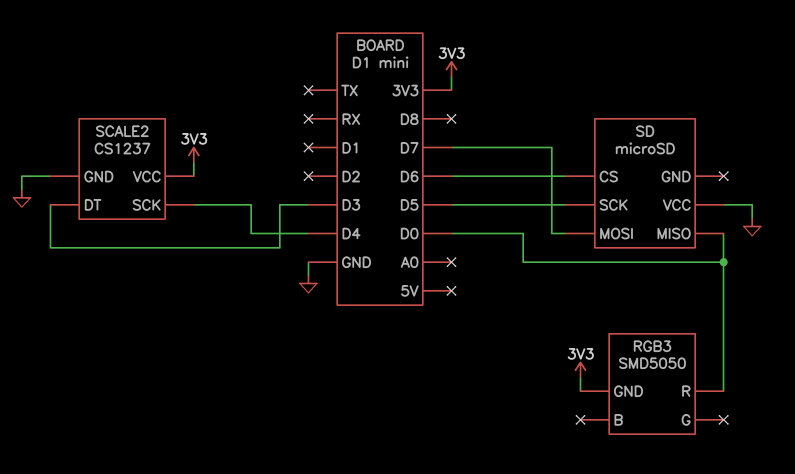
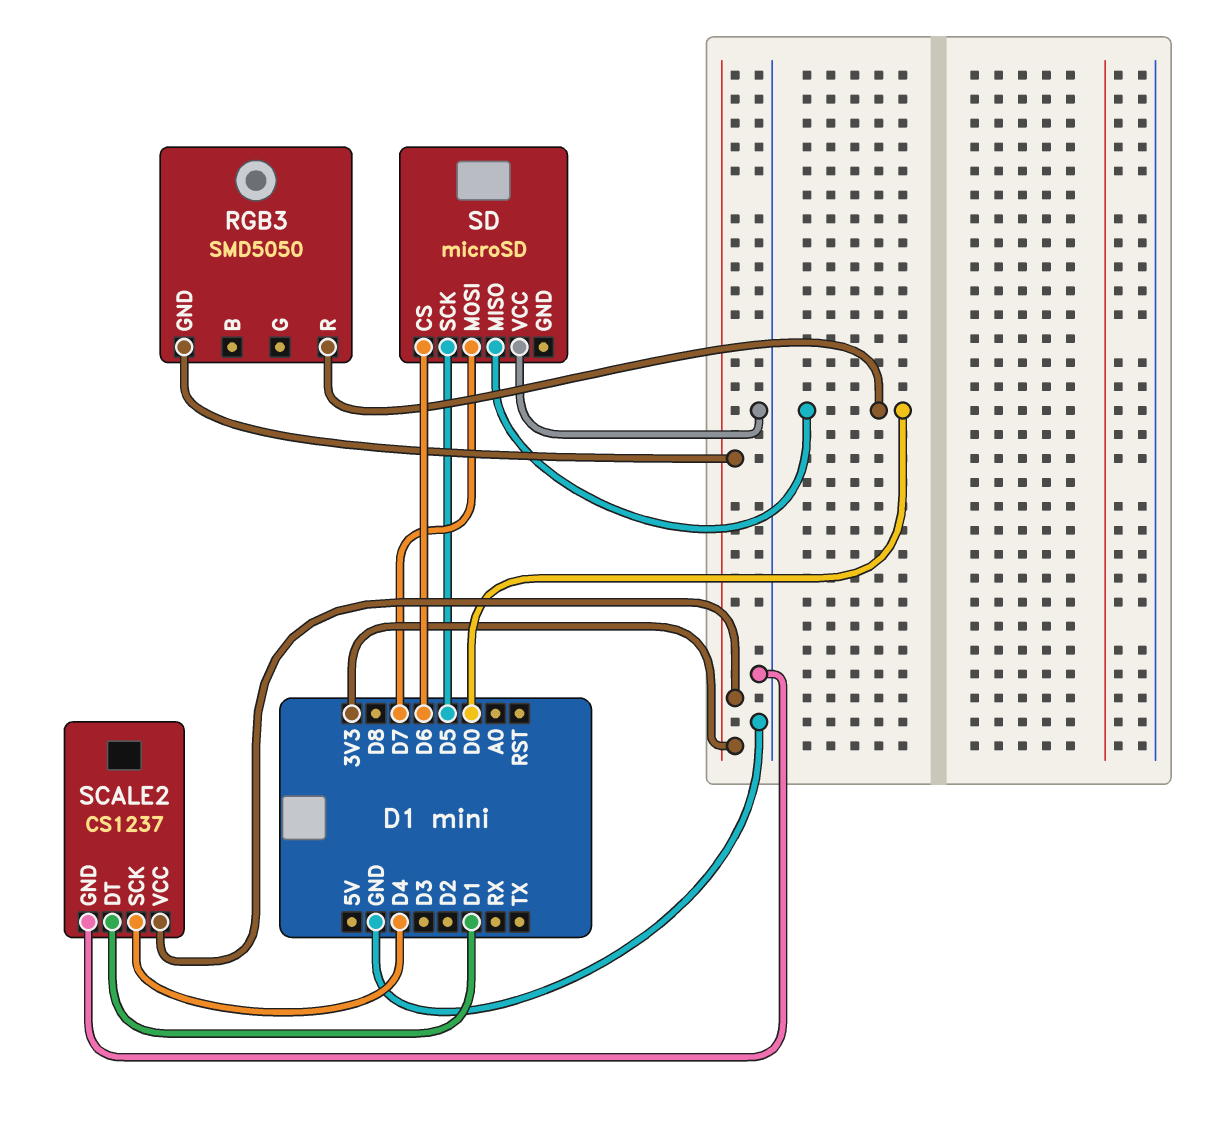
SCALE2 pin DT: D3 -> D1

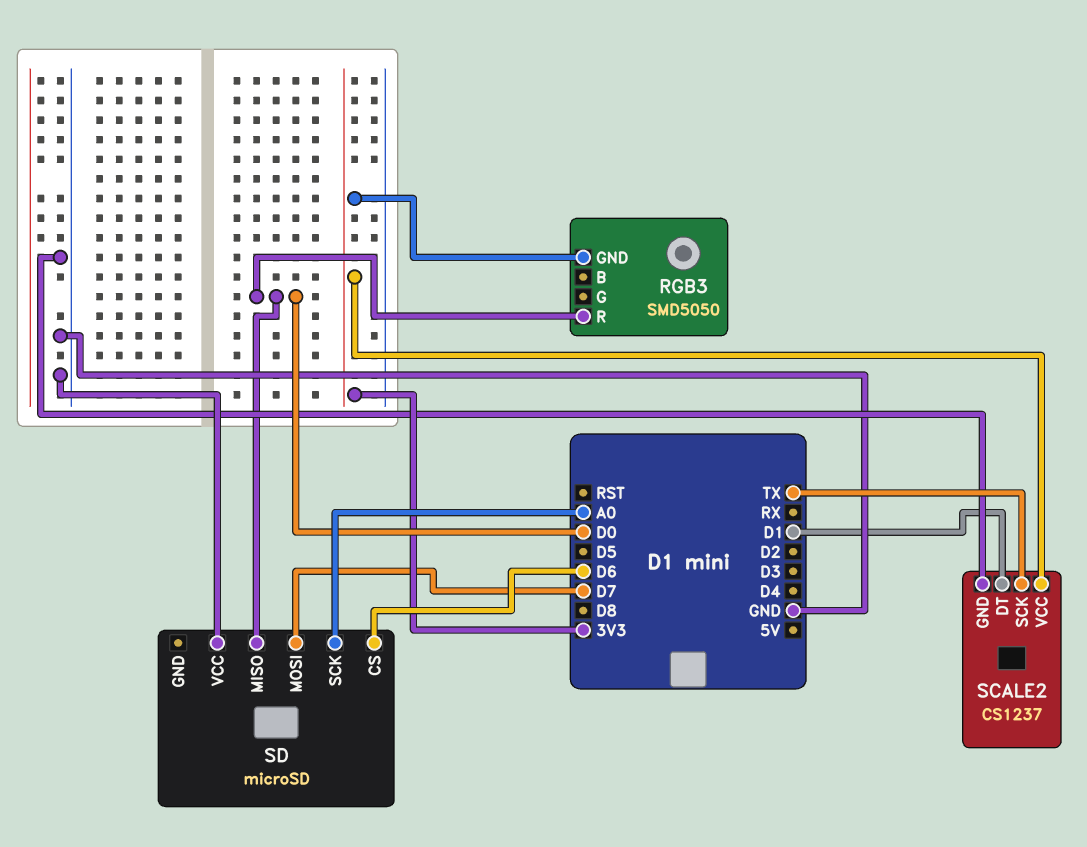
SCALE2 pin SCK: D4 -> TX
SD pin SCK: D5 -> A0

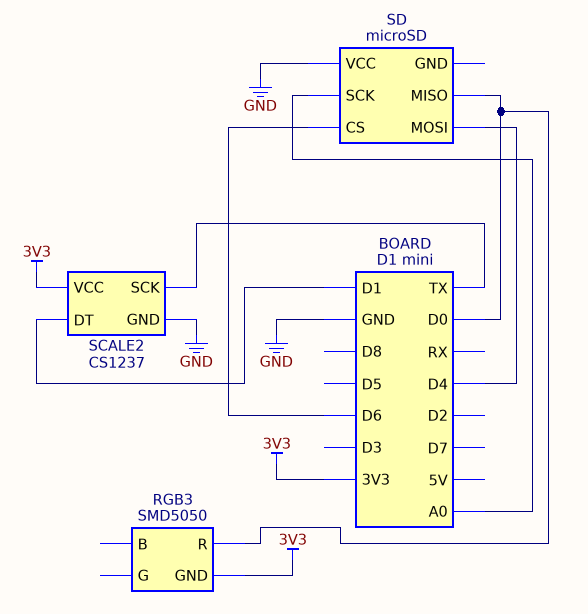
SD pin MOSI: D7 -> D4

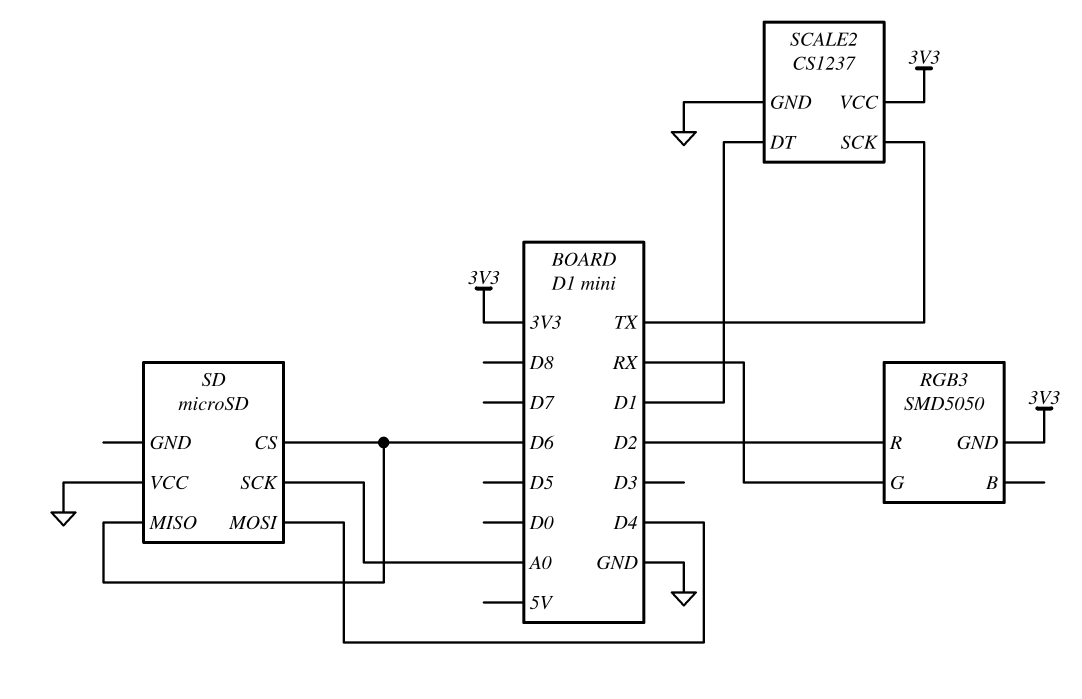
RGB3 pin G: none -> RX
RGB3 pin R: D0 -> D2
SD pin MISO: D0 -> D6

